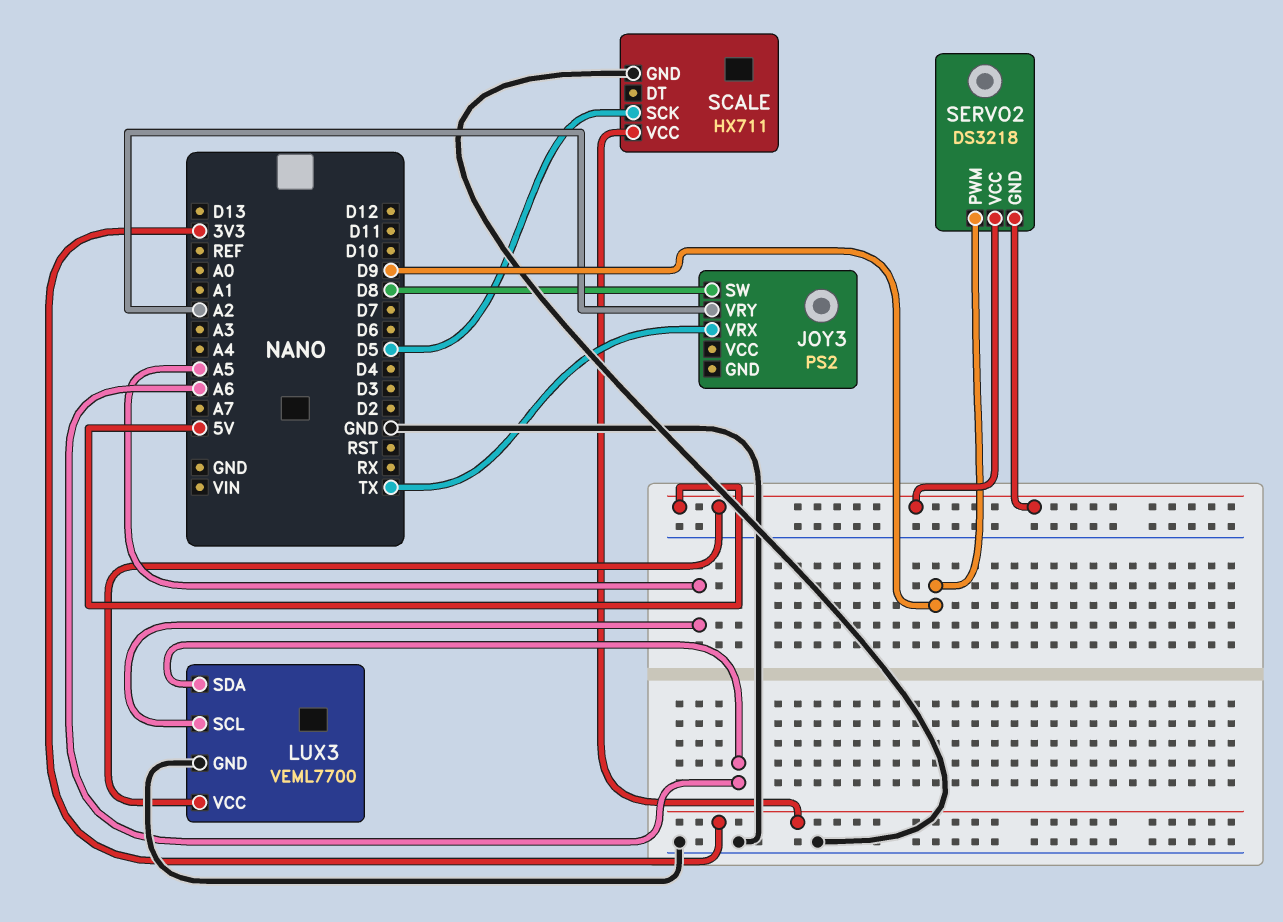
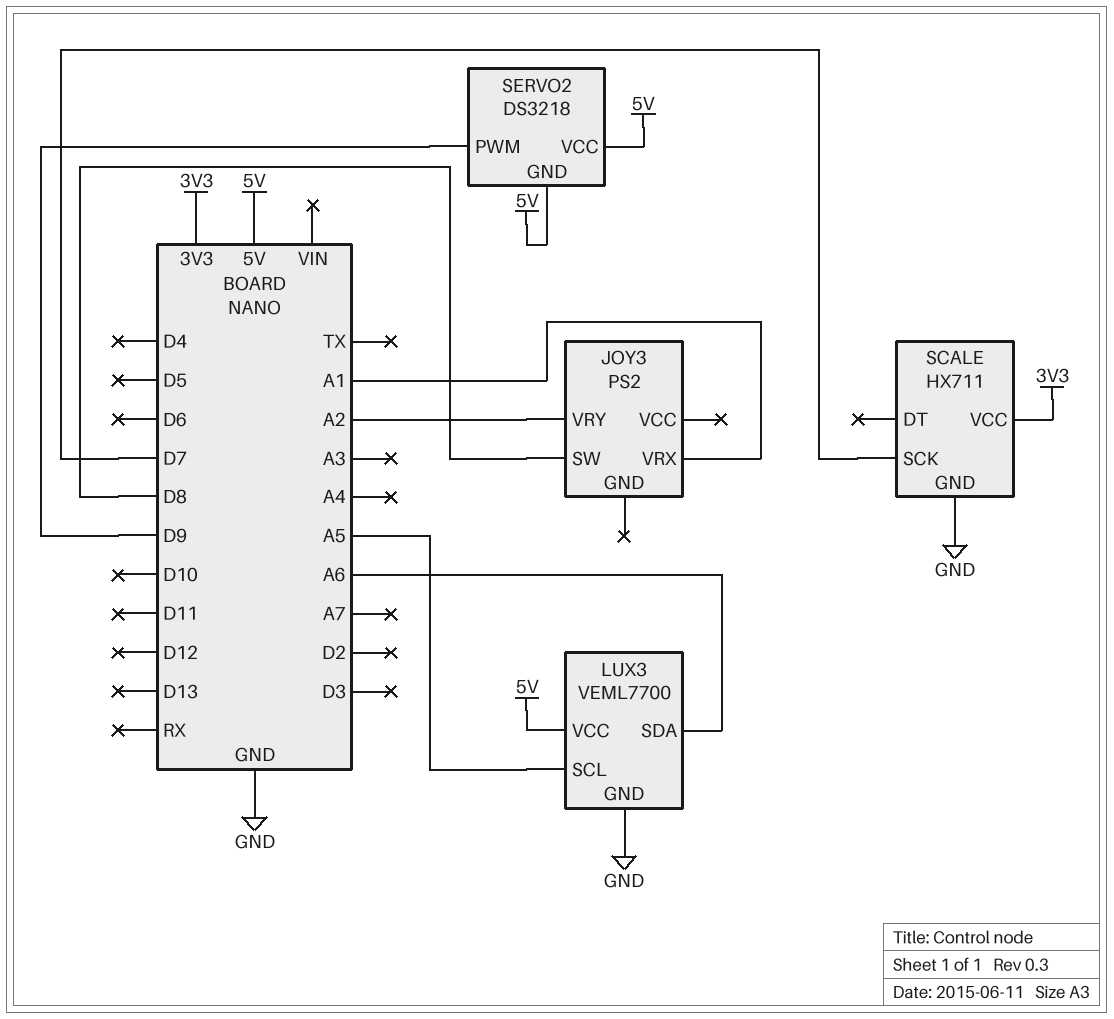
JOY3 pin VRX: TX -> A1
SCALE pin SCK: D5 -> D7

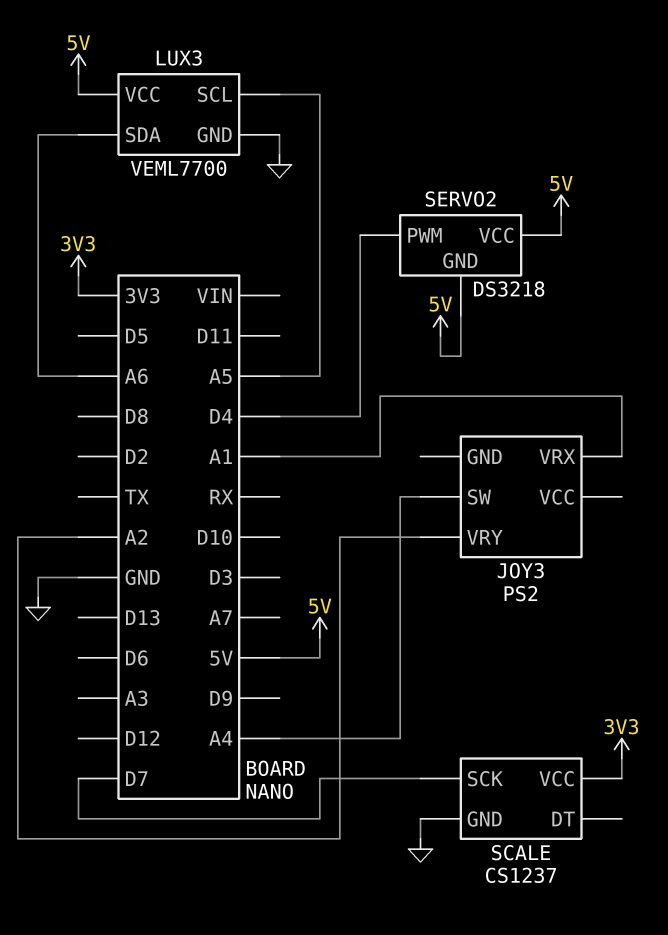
JOY3 pin SW: D8 -> A4
SCALE: HX711 -> CS1237
SERVO2 pin PWM: D9 -> D4

